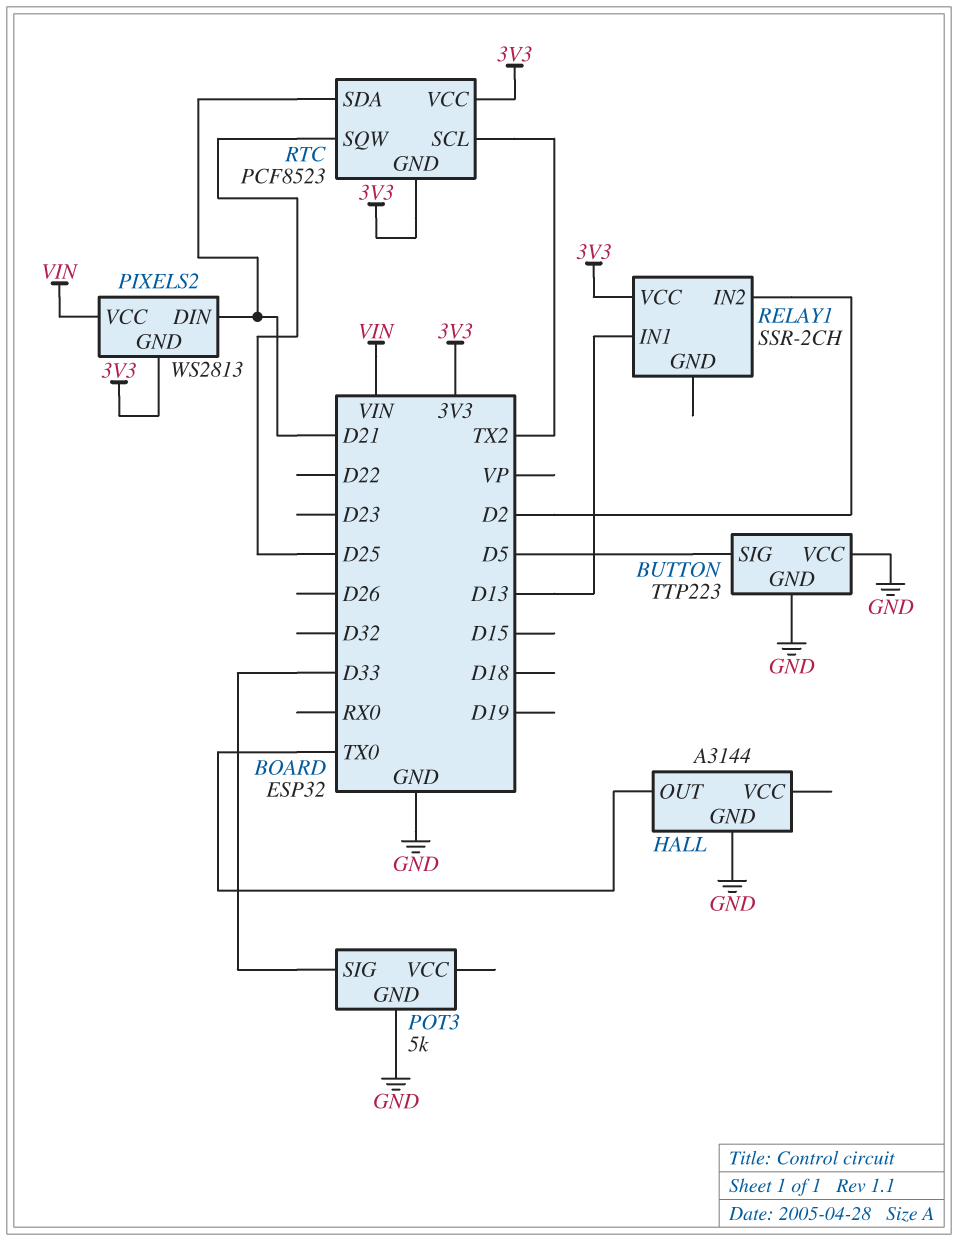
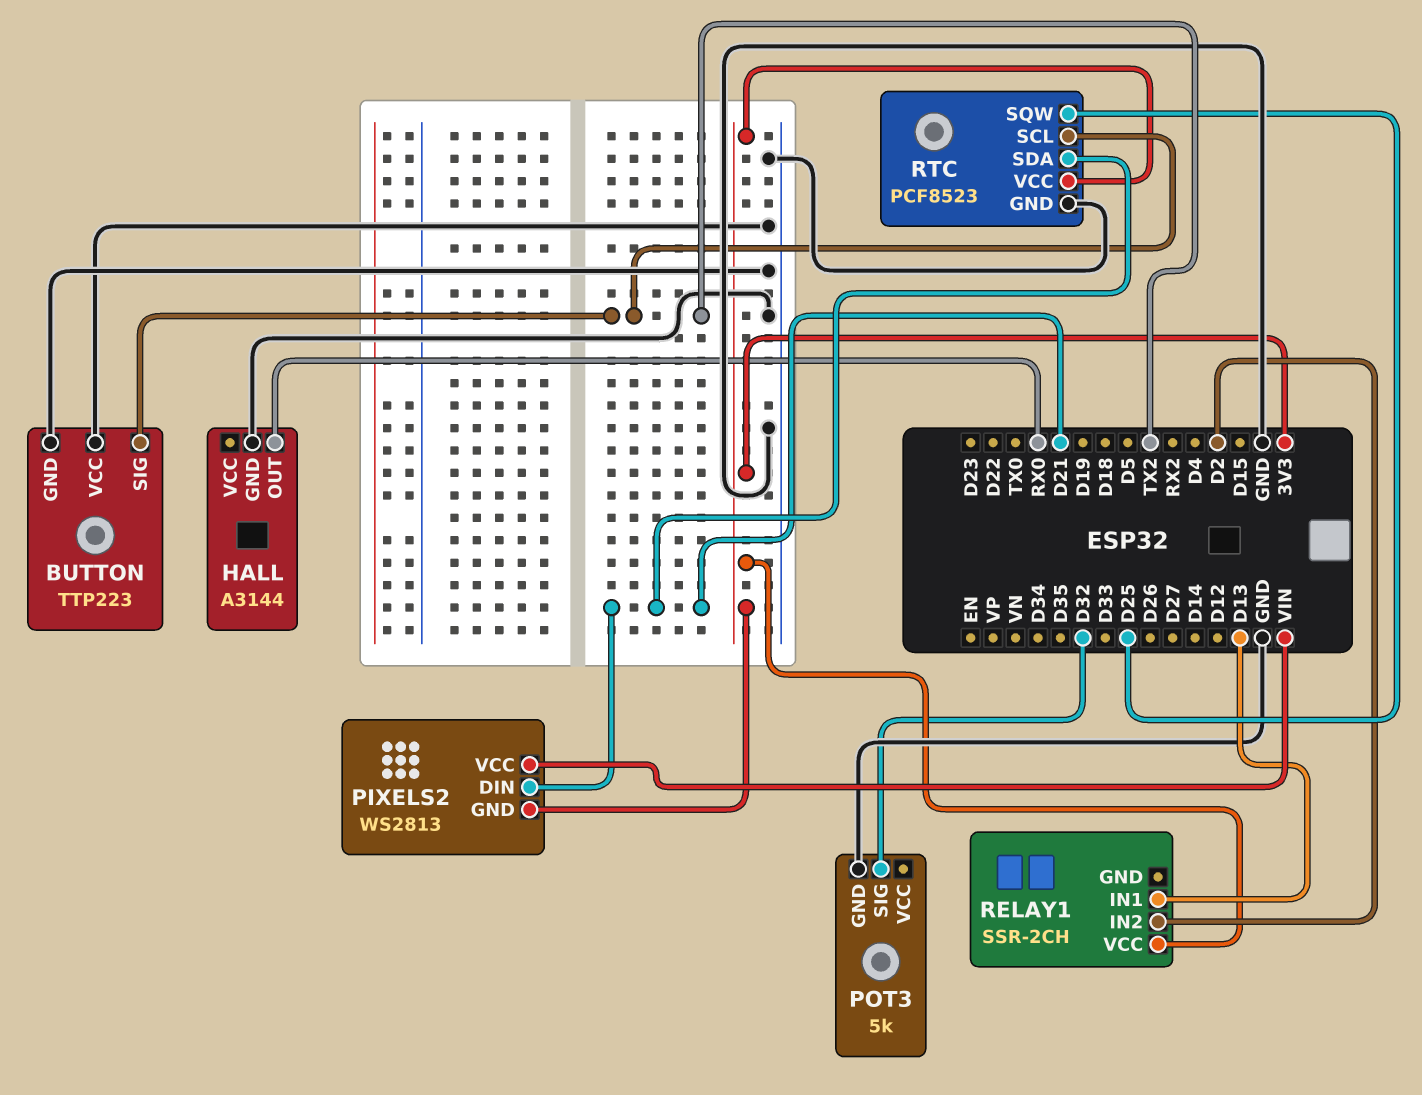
BUTTON pin SIG: D5 -> TX2
HALL pin OUT: TX0 -> RX0
POT3 pin SIG: D33 -> D32
RTC pin GND: 3V3 -> GND

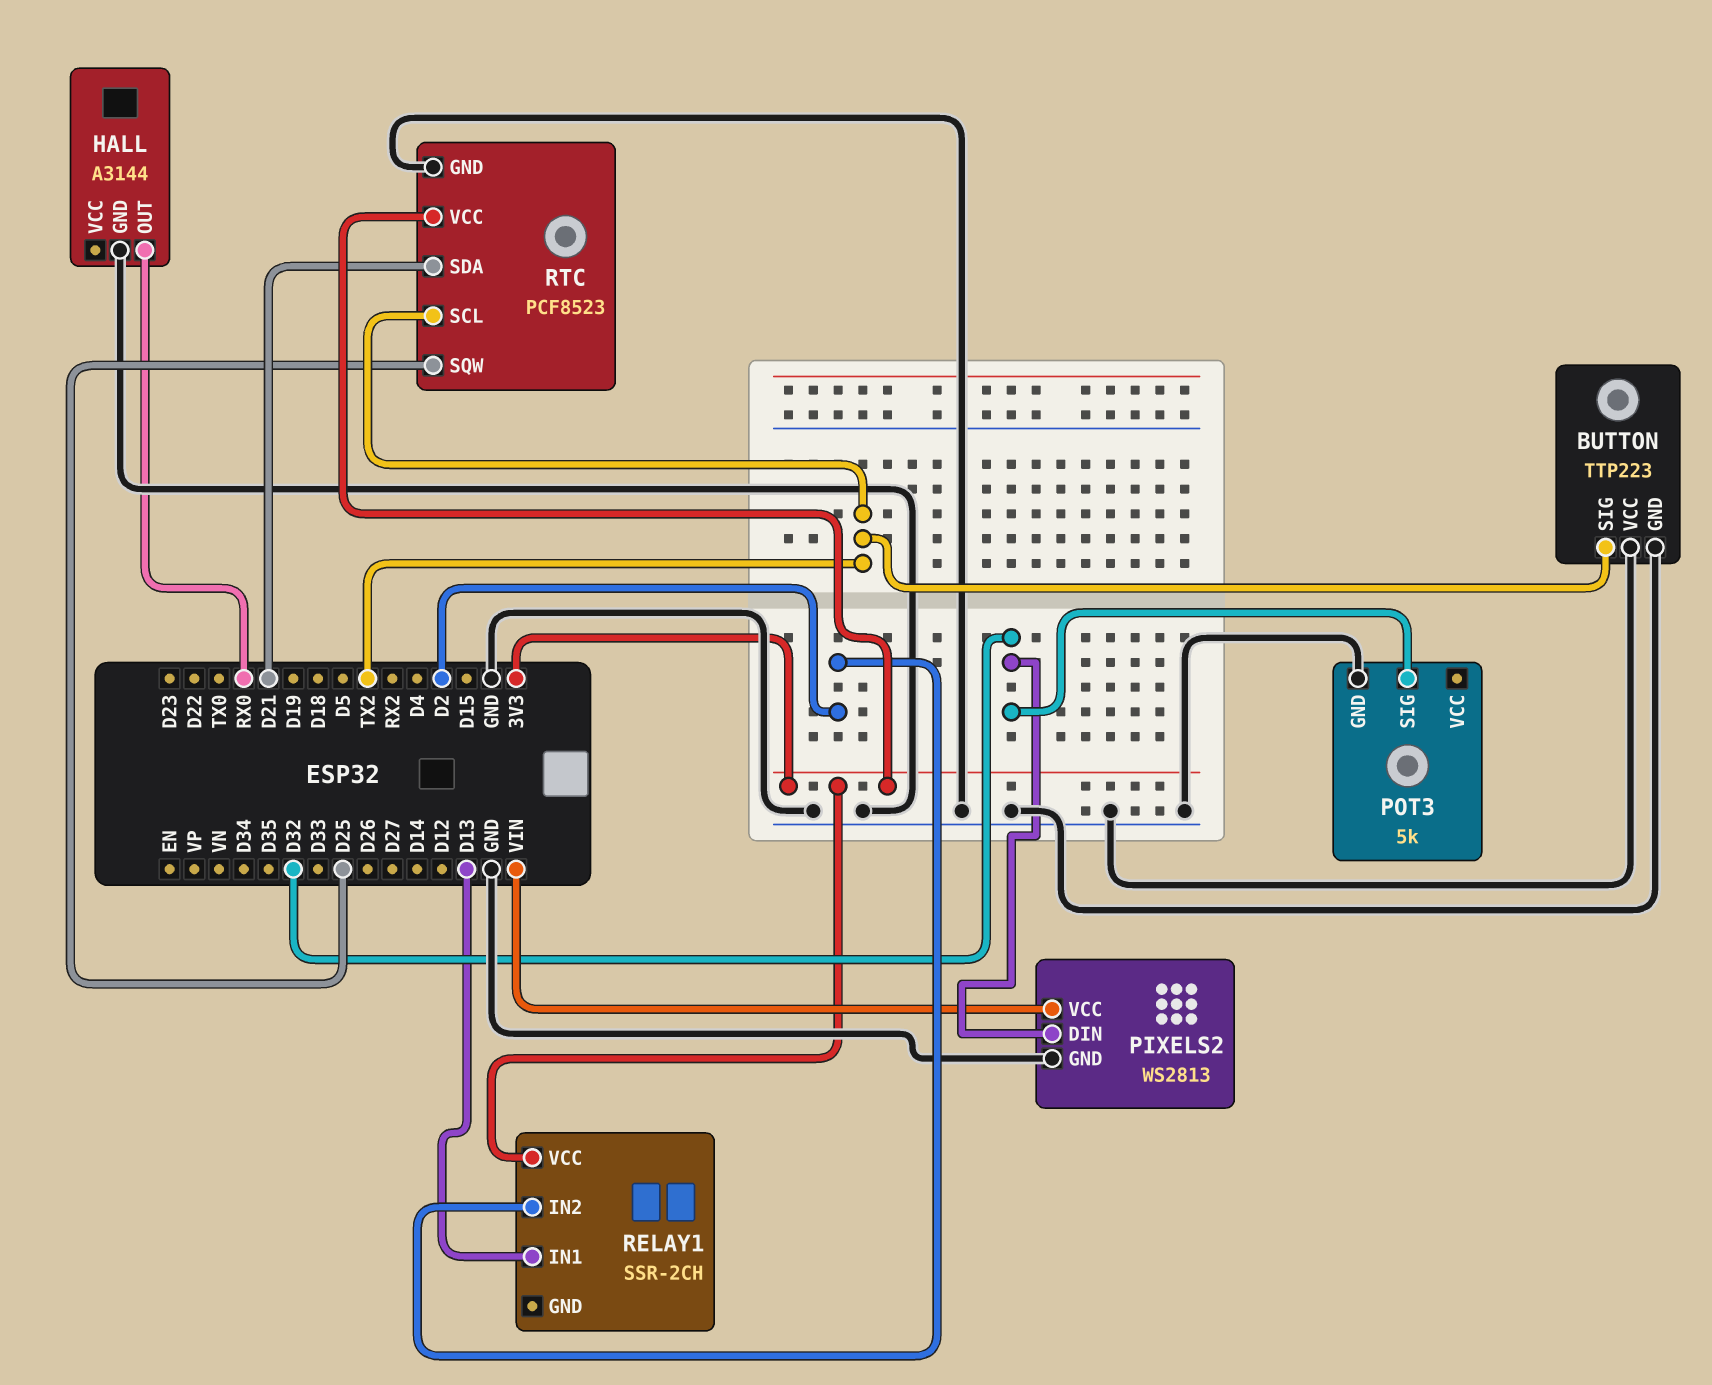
PIXELS2 pin DIN: D21 -> D32
PIXELS2 pin GND: 3V3 -> GND

